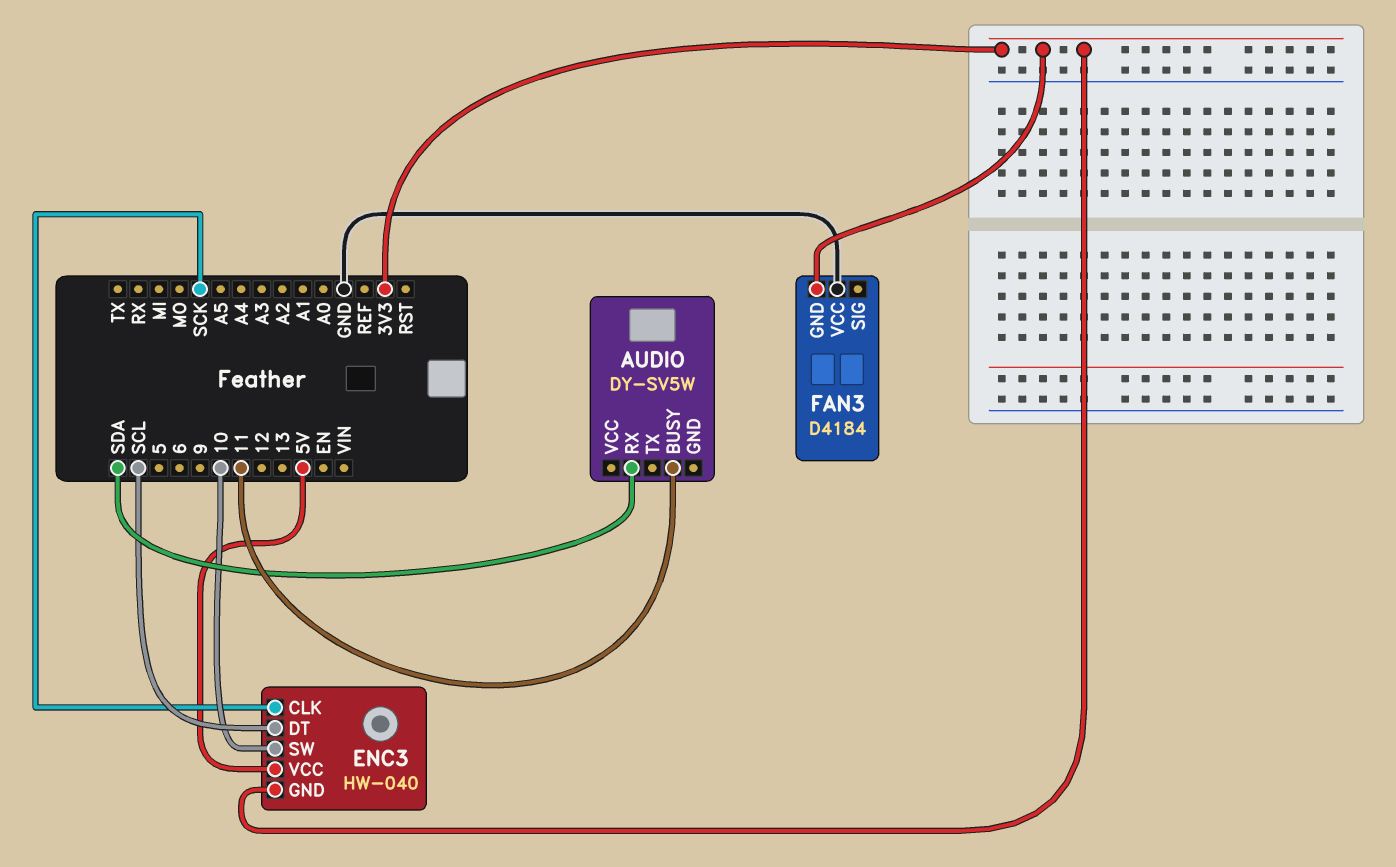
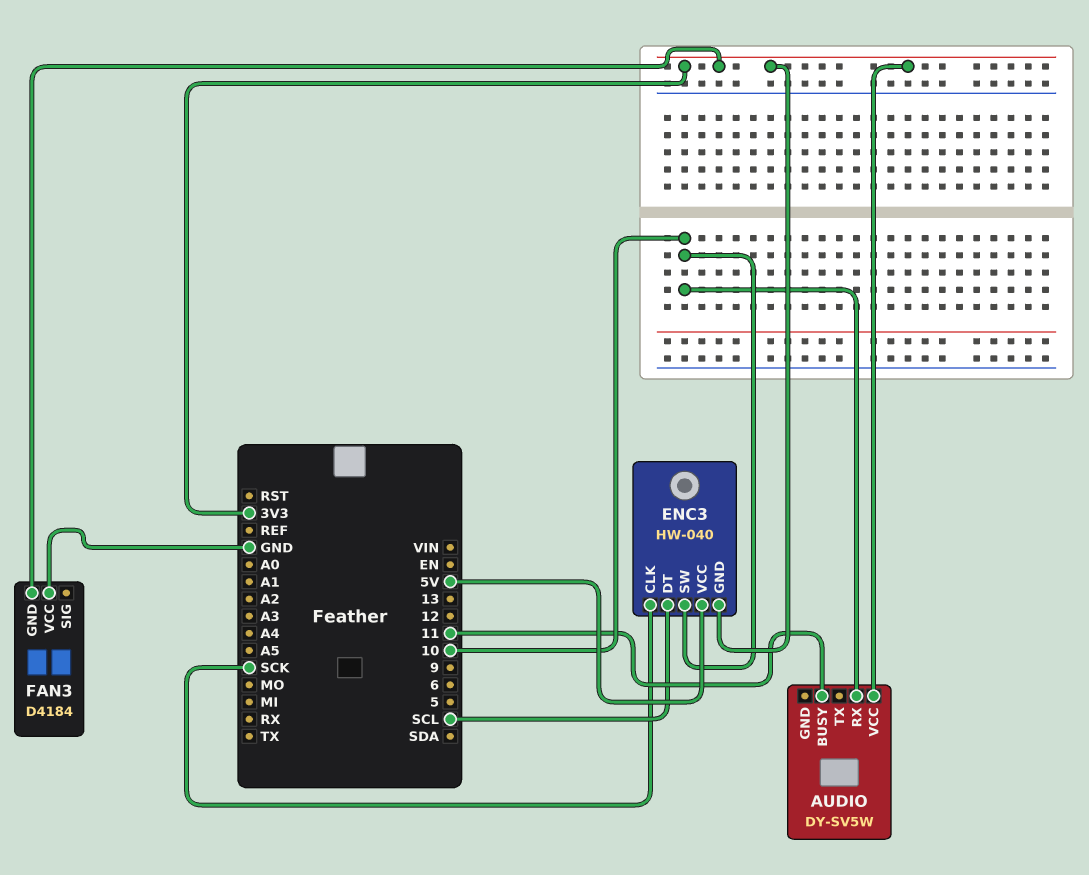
AUDIO pin RX: SDA -> 10
AUDIO pin VCC: none -> 3V3

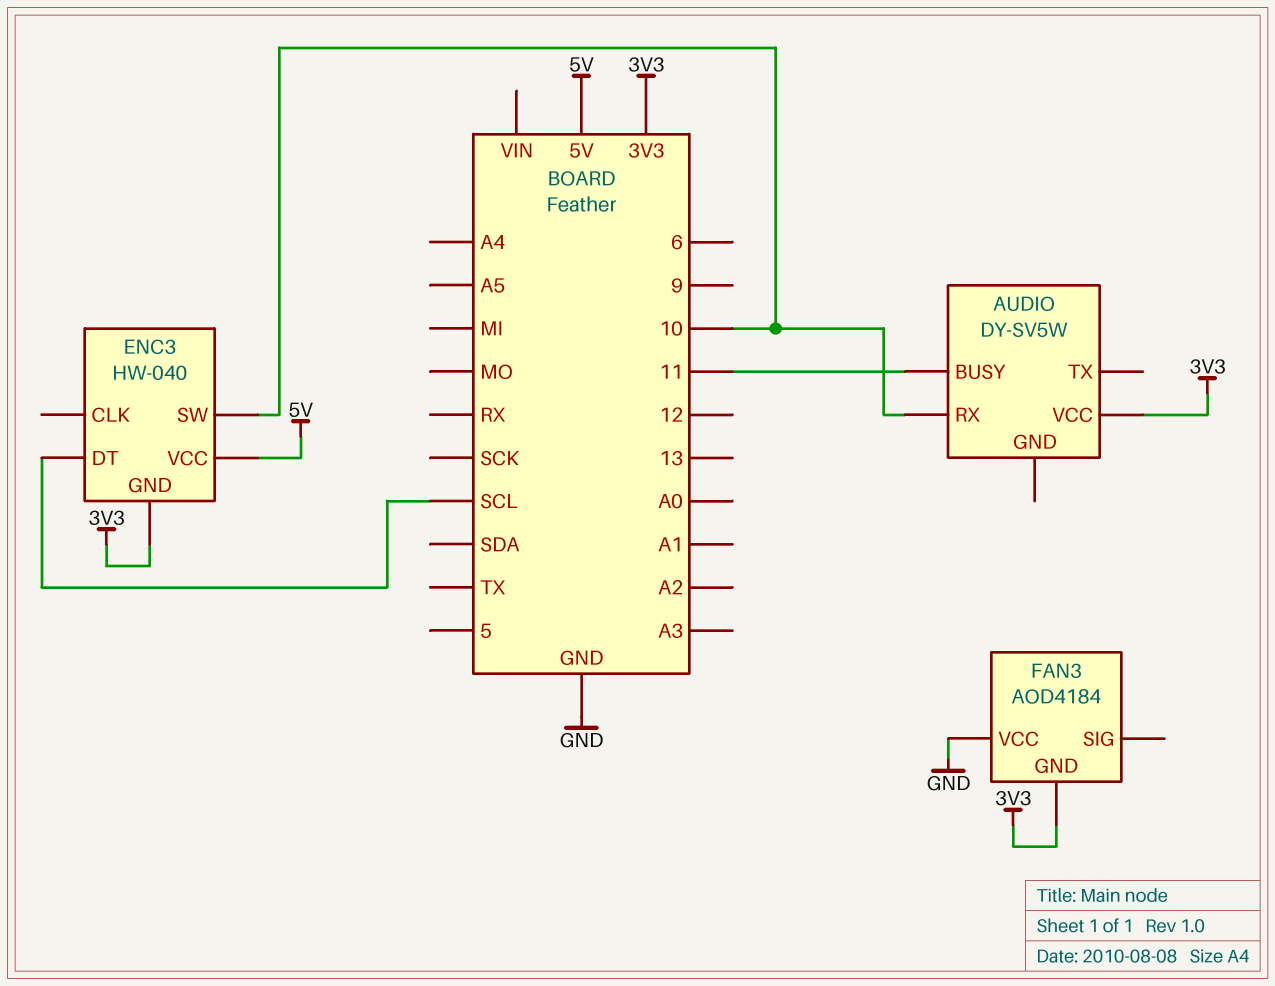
ENC3 pin CLK: SCK -> none
FAN3: D4184 -> AOD4184

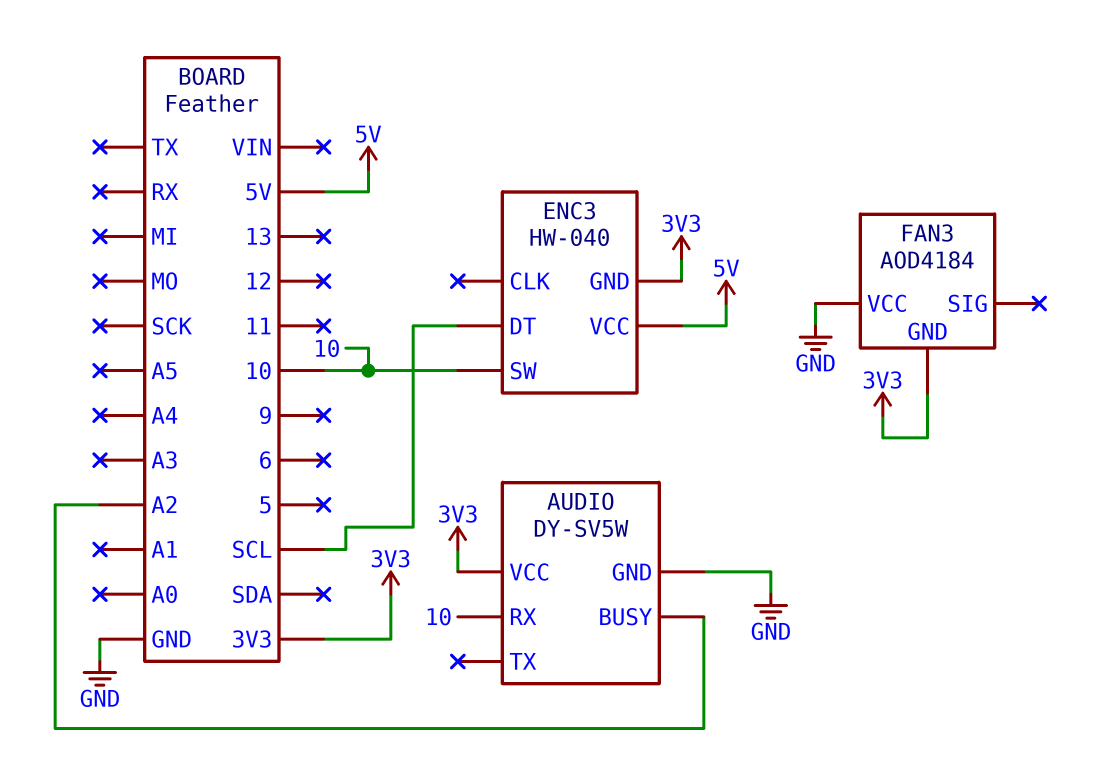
AUDIO pin BUSY: 11 -> A2
AUDIO pin GND: none -> GND

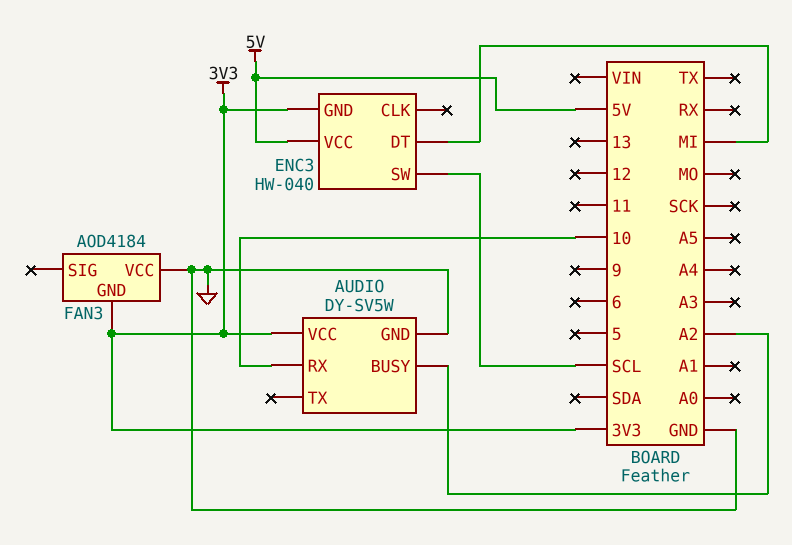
ENC3 pin DT: SCL -> MI
ENC3 pin SW: 10 -> SCL

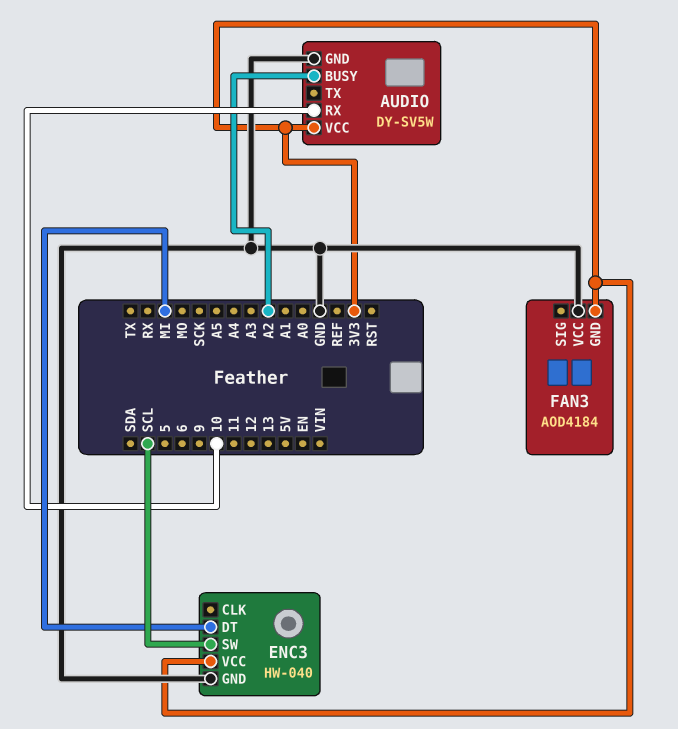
ENC3 pin GND: 3V3 -> GND
ENC3 pin VCC: 5V -> 3V3

